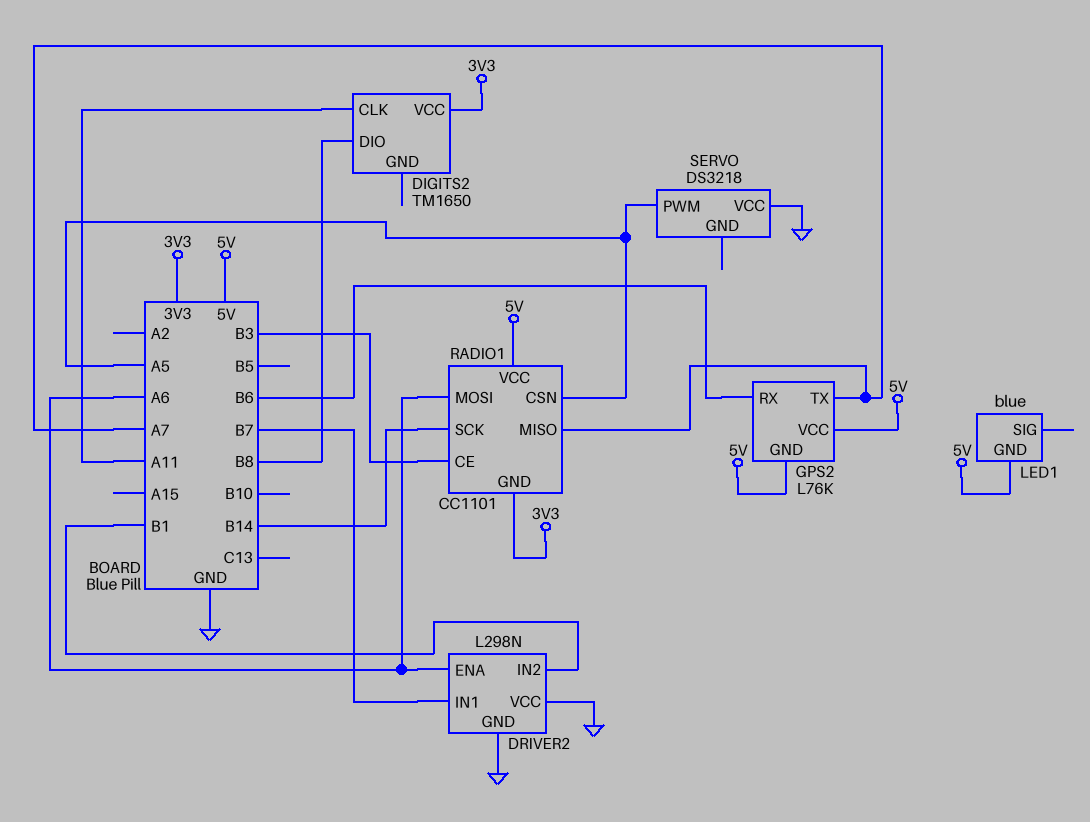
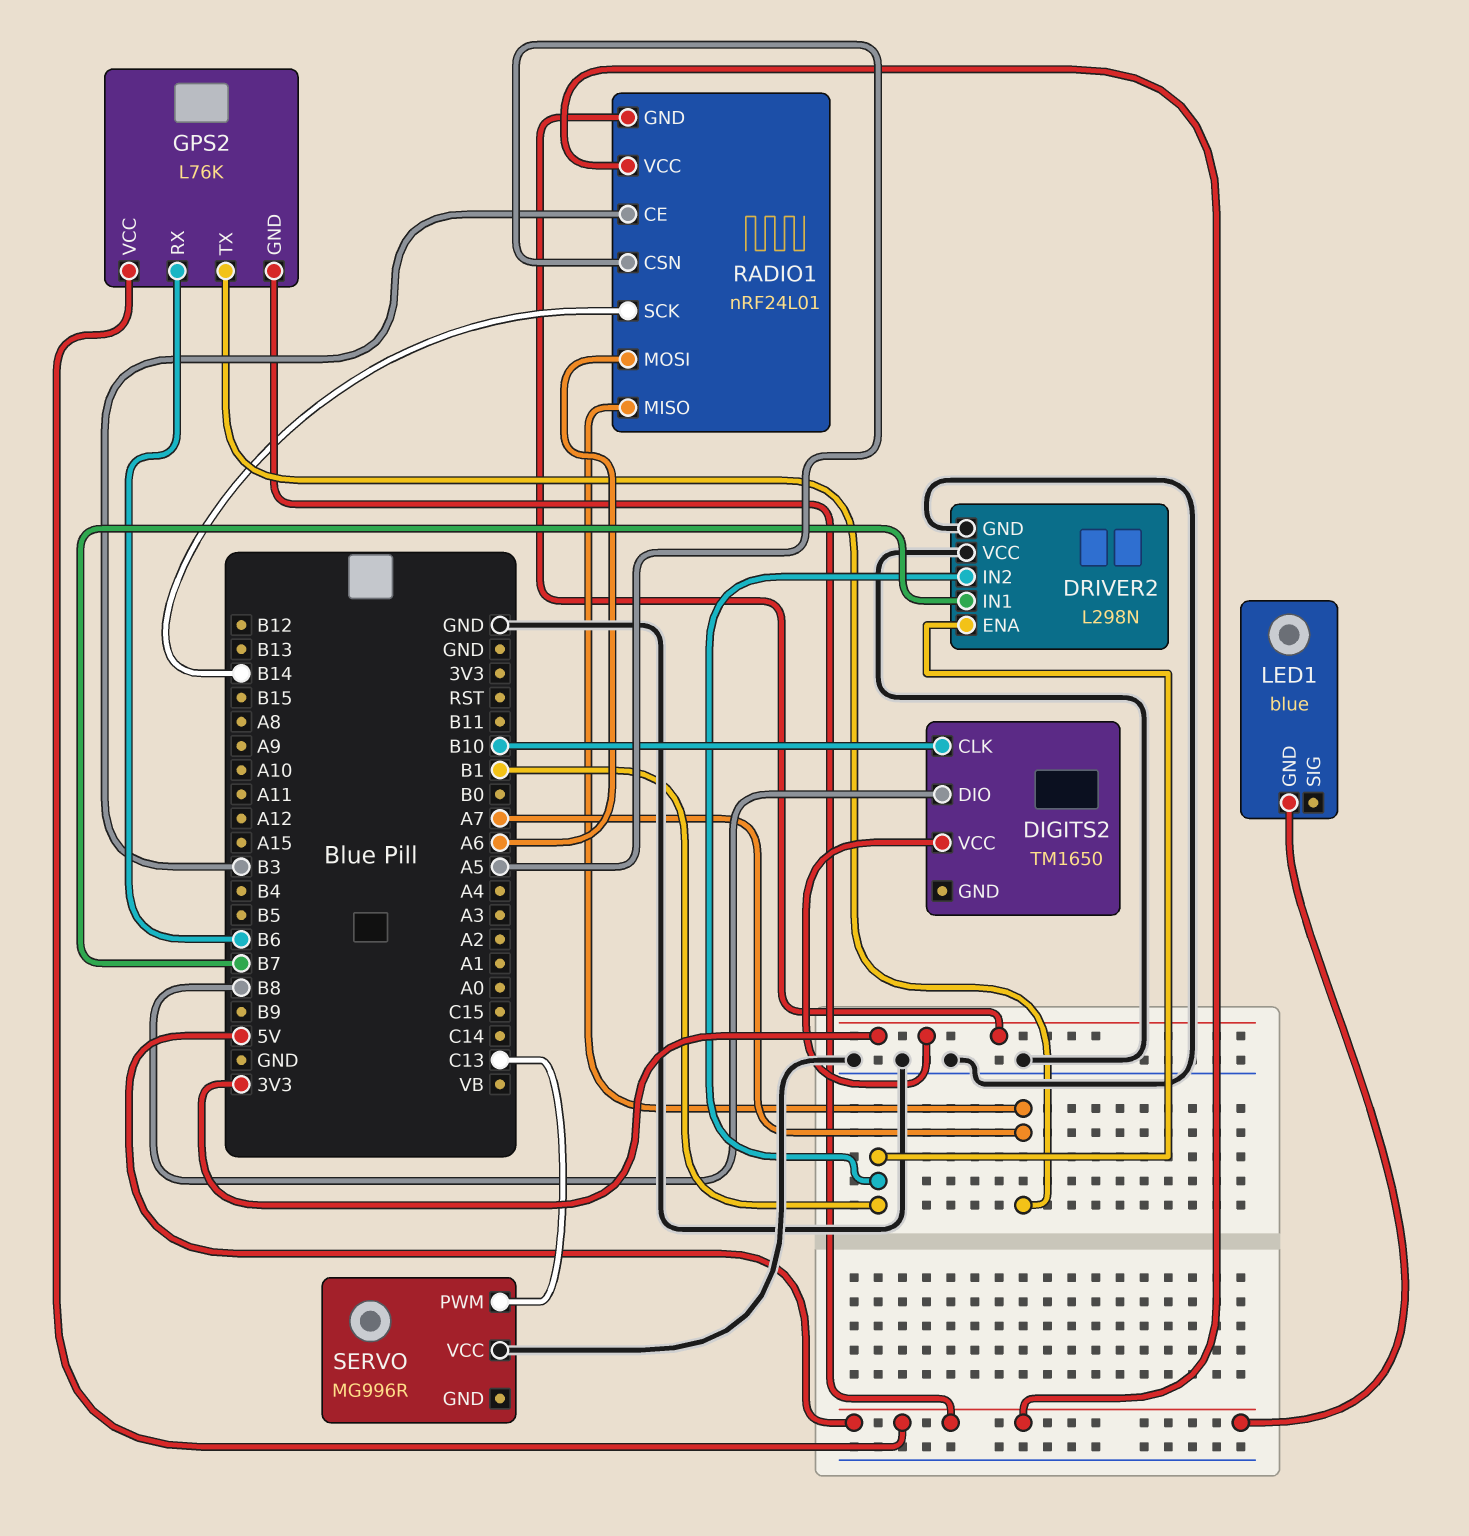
DIGITS2 pin CLK: A11 -> B10
DRIVER2 pin ENA: A6 -> B1
RADIO1: CC1101 -> nRF24L01
SERVO: DS3218 -> MG996R
SERVO pin PWM: A5 -> C13

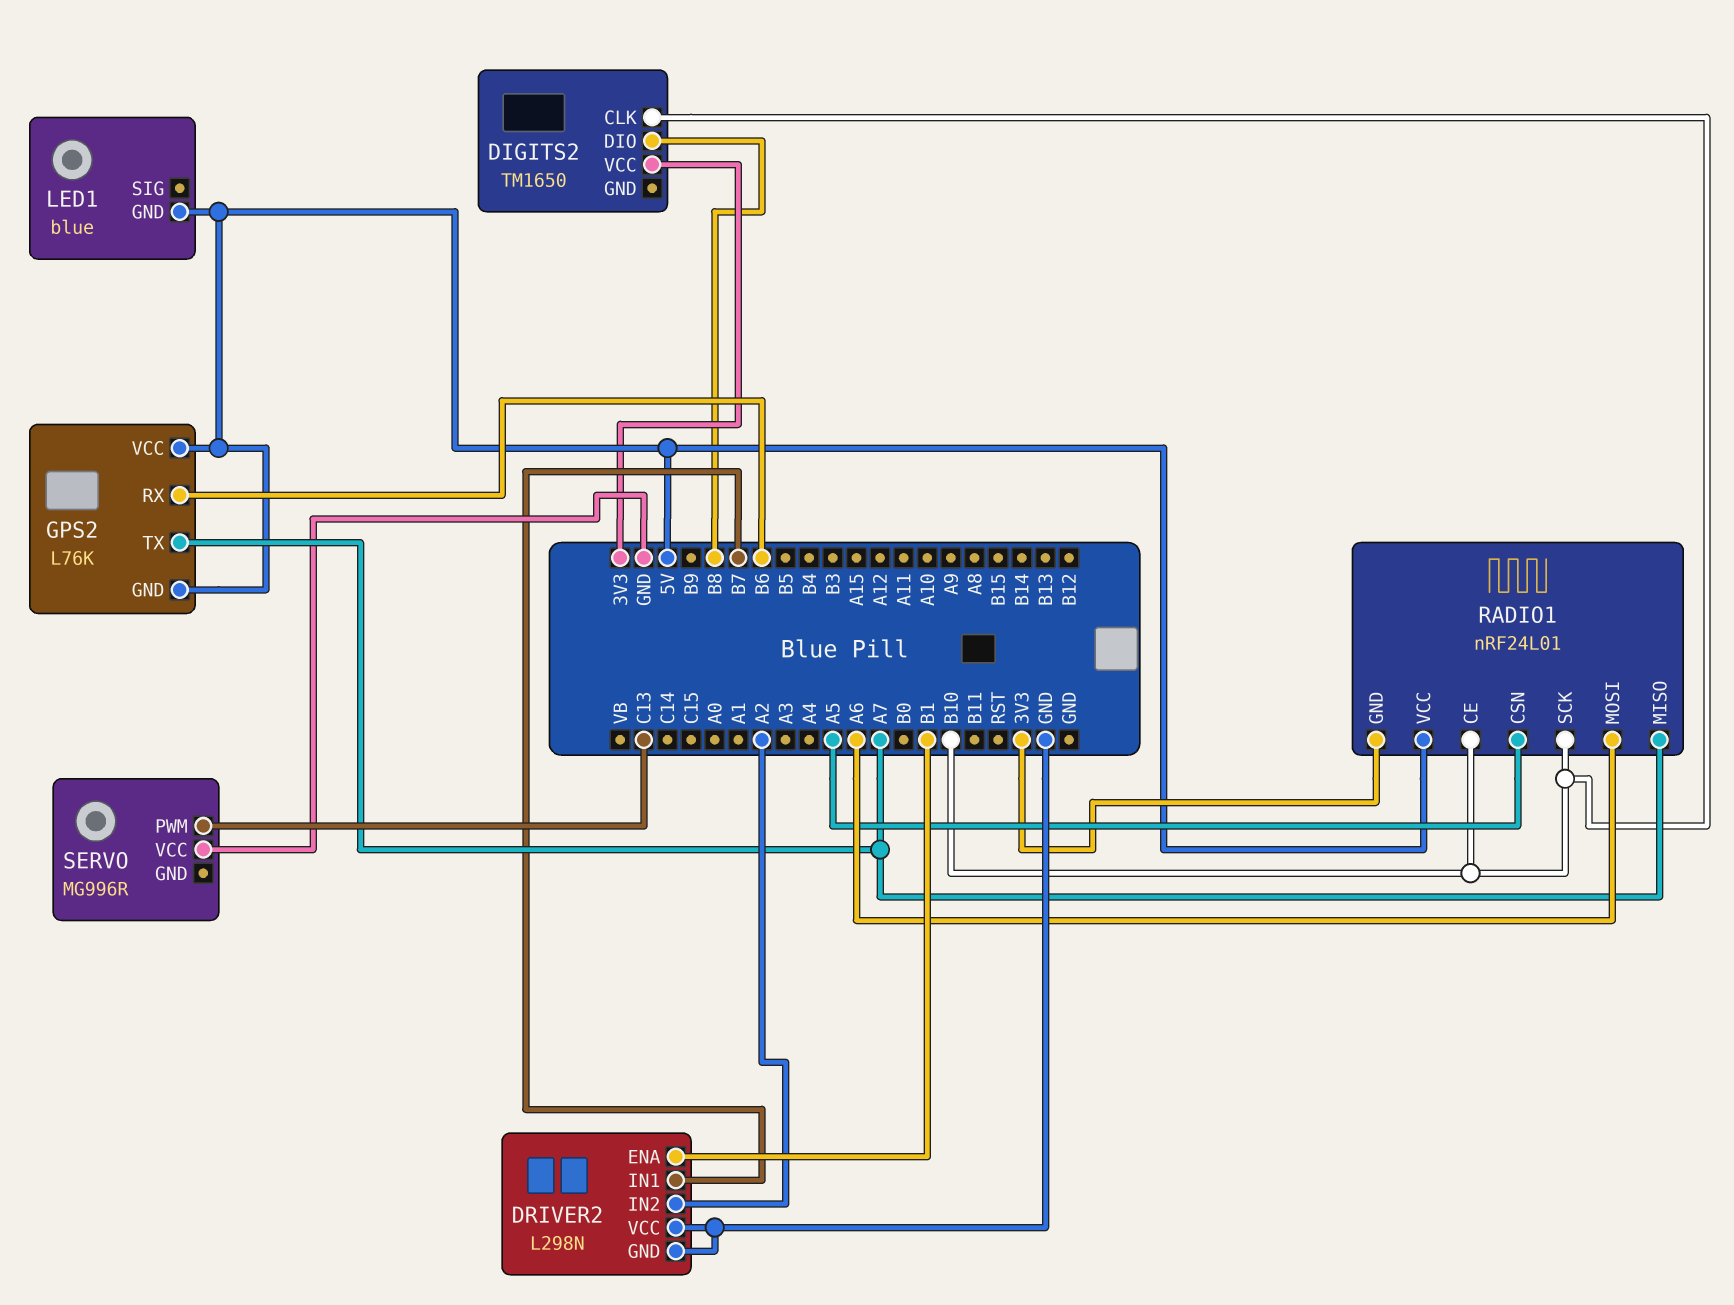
DRIVER2 pin IN2: B1 -> A2
RADIO1 pin CE: B3 -> B10
RADIO1 pin SCK: B14 -> B10

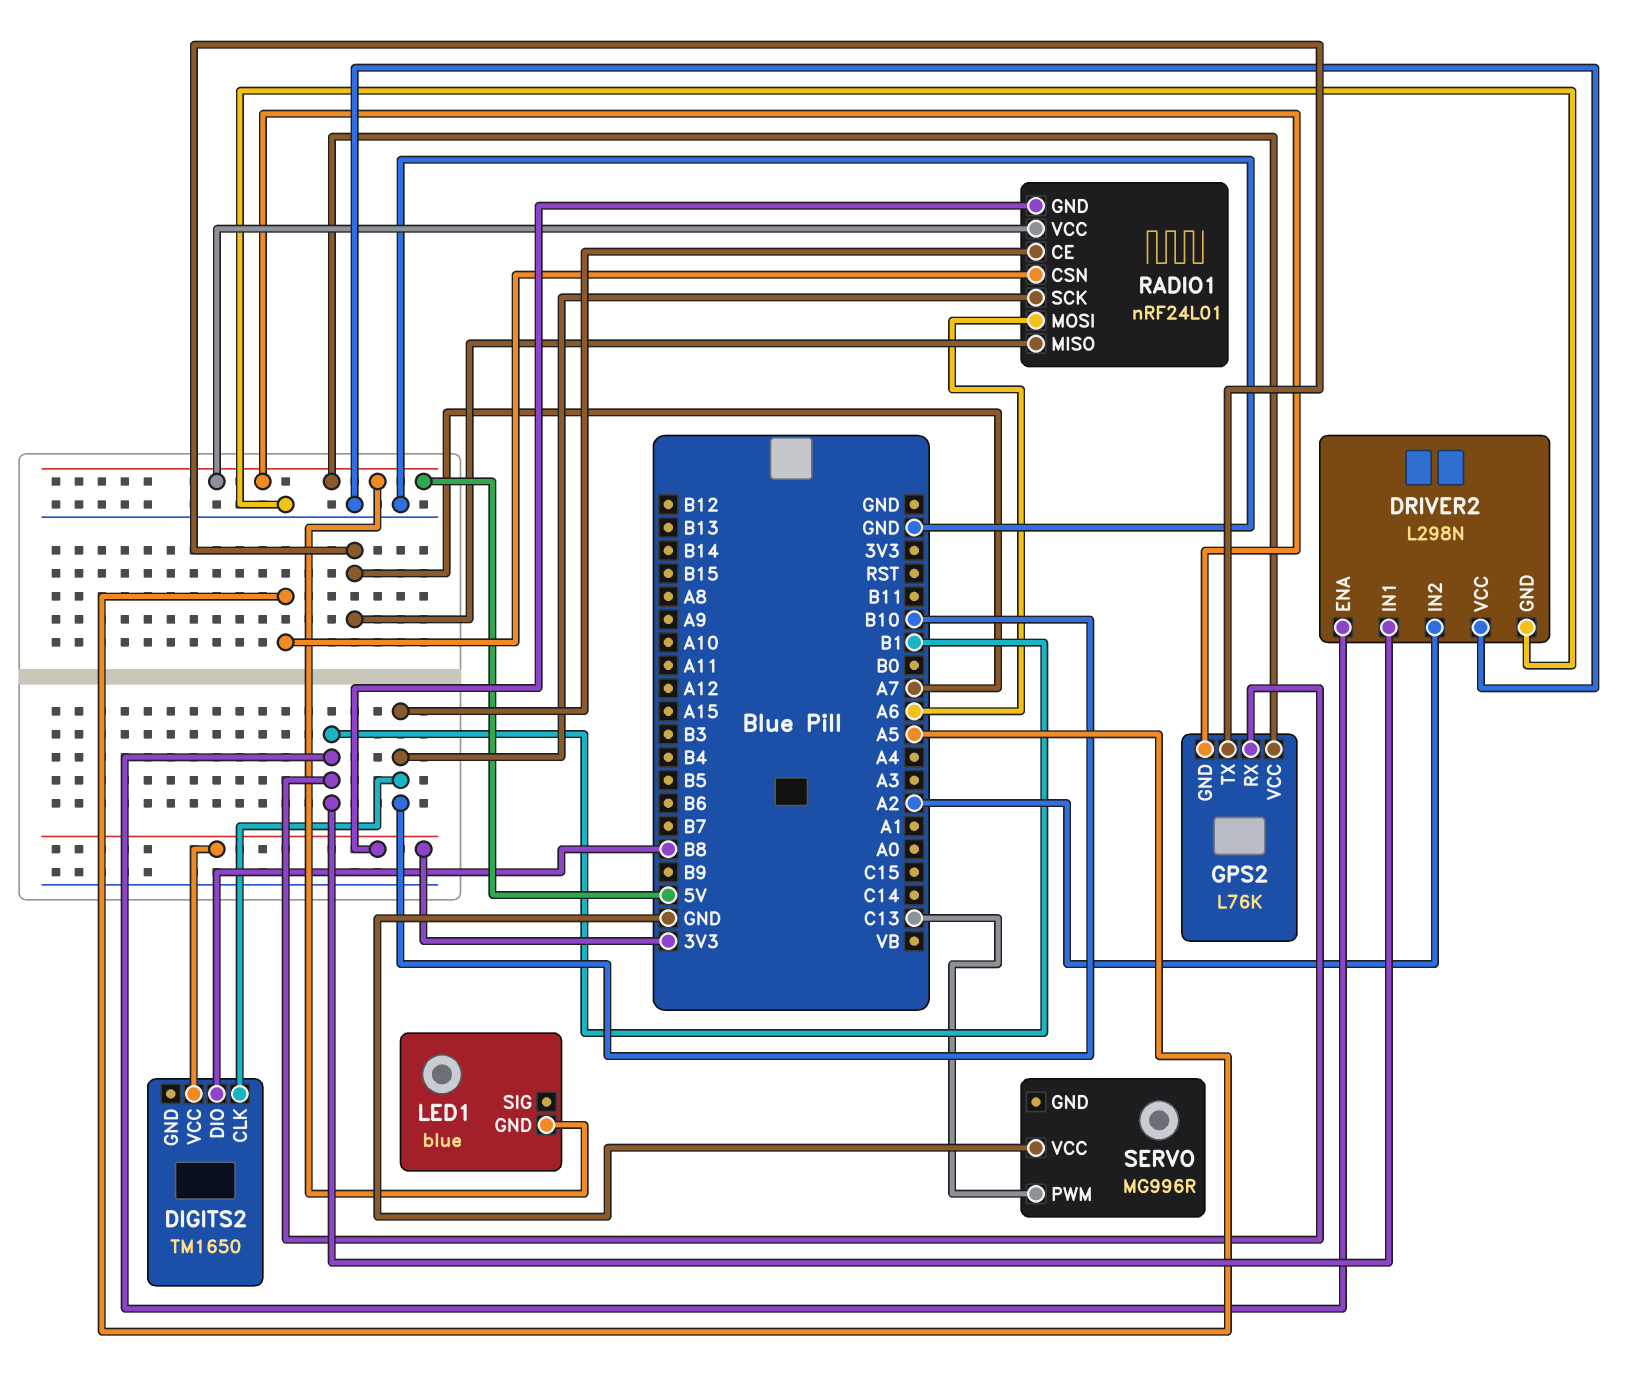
DRIVER2 pin IN1: B7 -> B1
GPS2 pin RX: B6 -> B1

